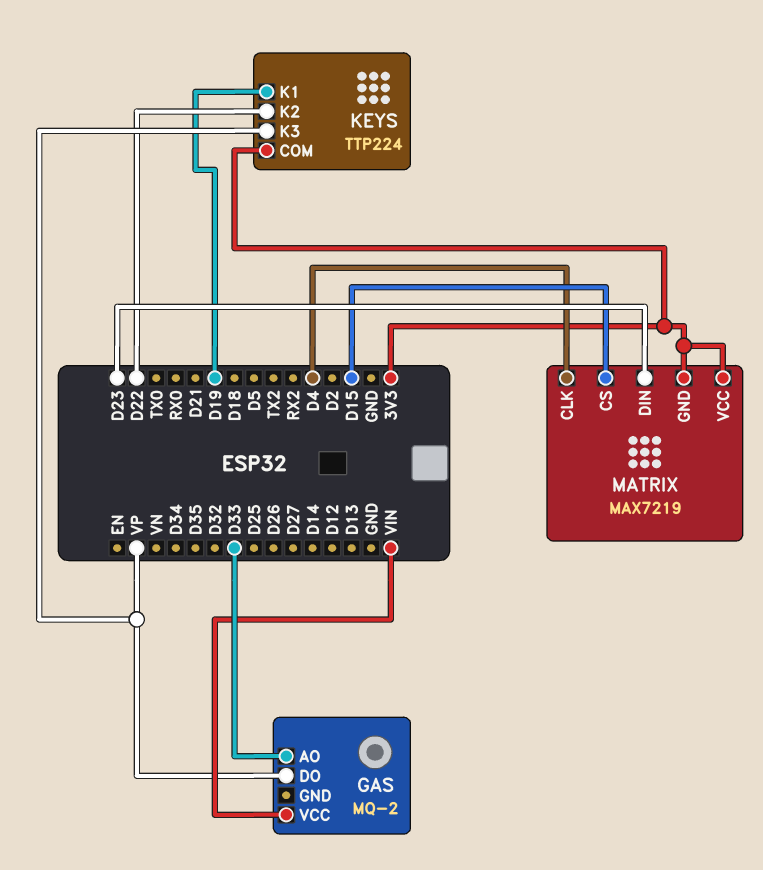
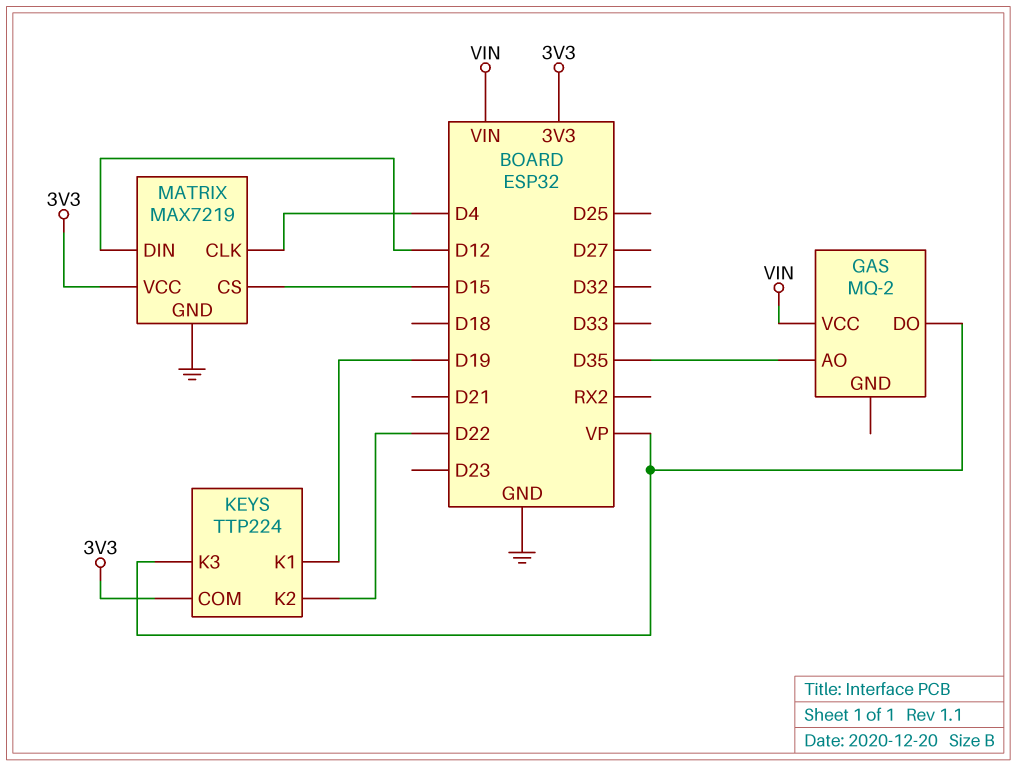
GAS pin AO: D33 -> D35
MATRIX pin DIN: D23 -> D12
MATRIX pin GND: 3V3 -> GND

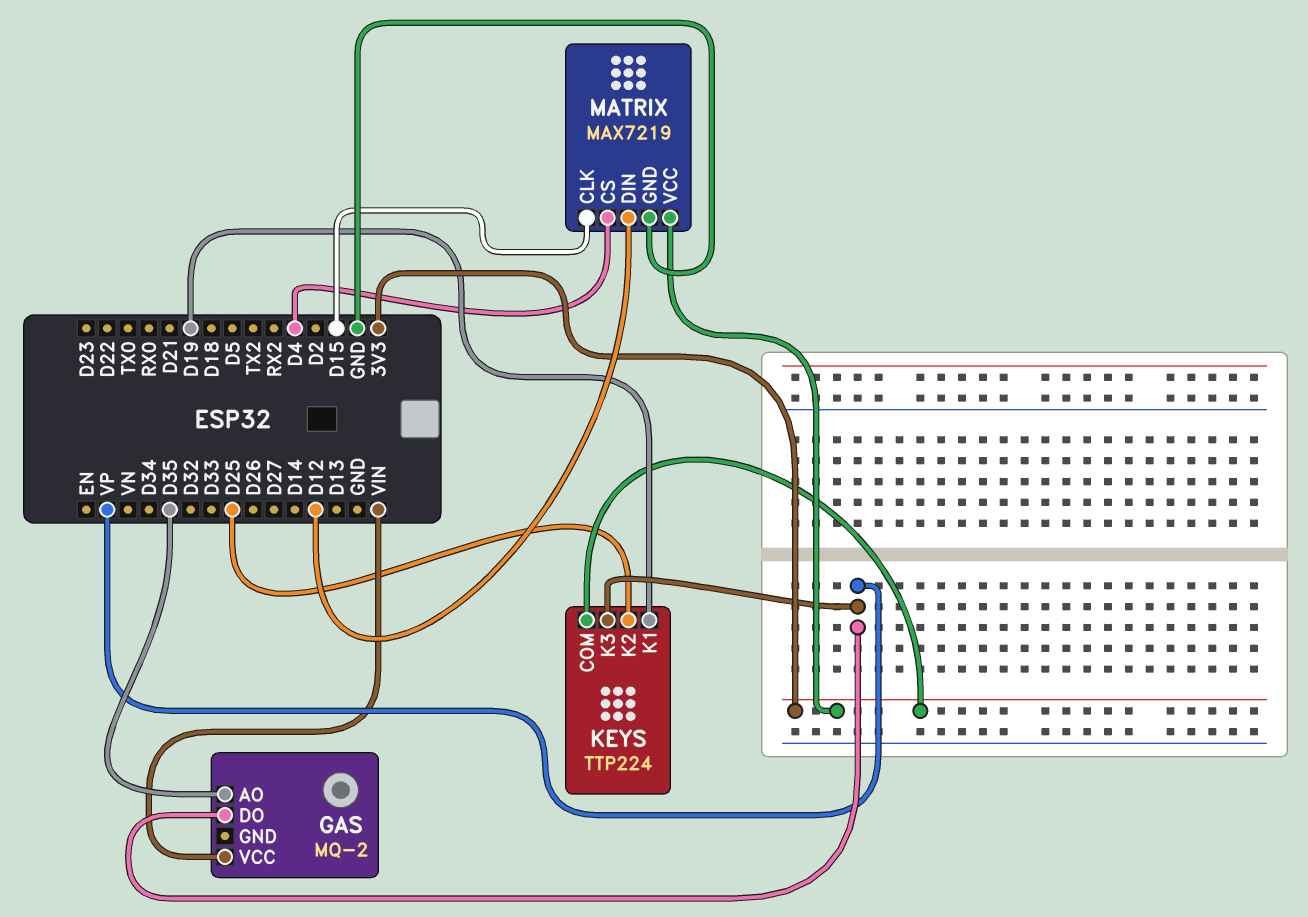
KEYS pin K2: D22 -> D25
MATRIX pin CLK: D4 -> D15
MATRIX pin CS: D15 -> D4

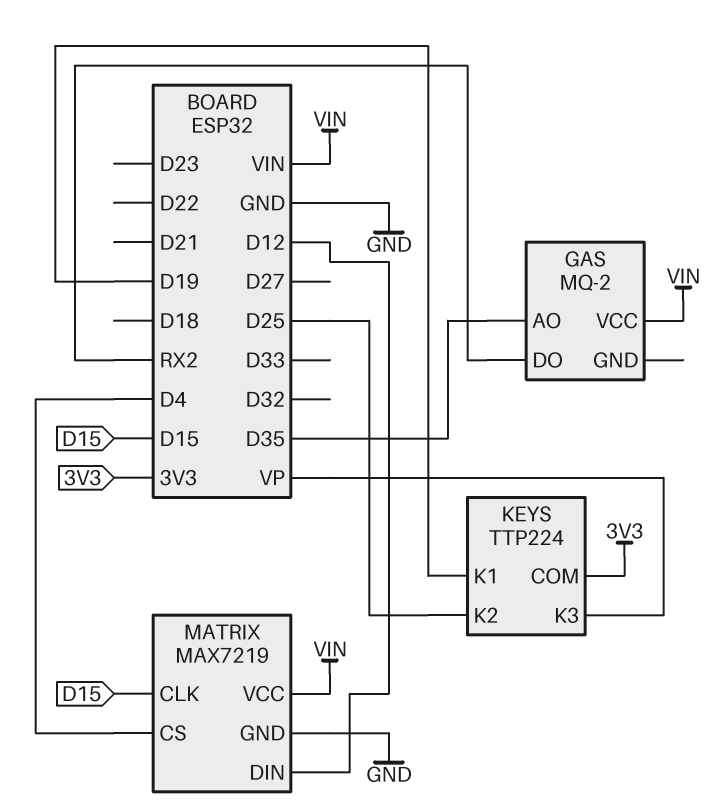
GAS pin DO: VP -> RX2
MATRIX pin VCC: 3V3 -> VIN

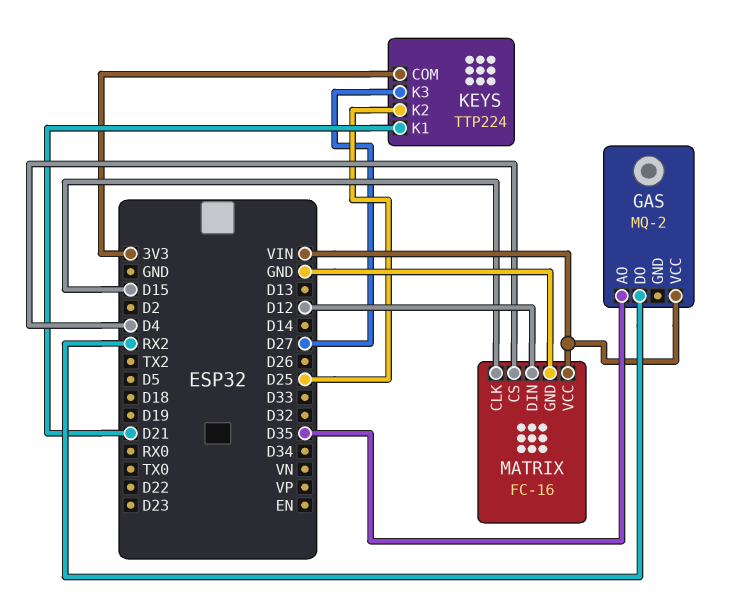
KEYS pin K1: D19 -> D21
KEYS pin K3: VP -> D27
MATRIX: MAX7219 -> FC-16

